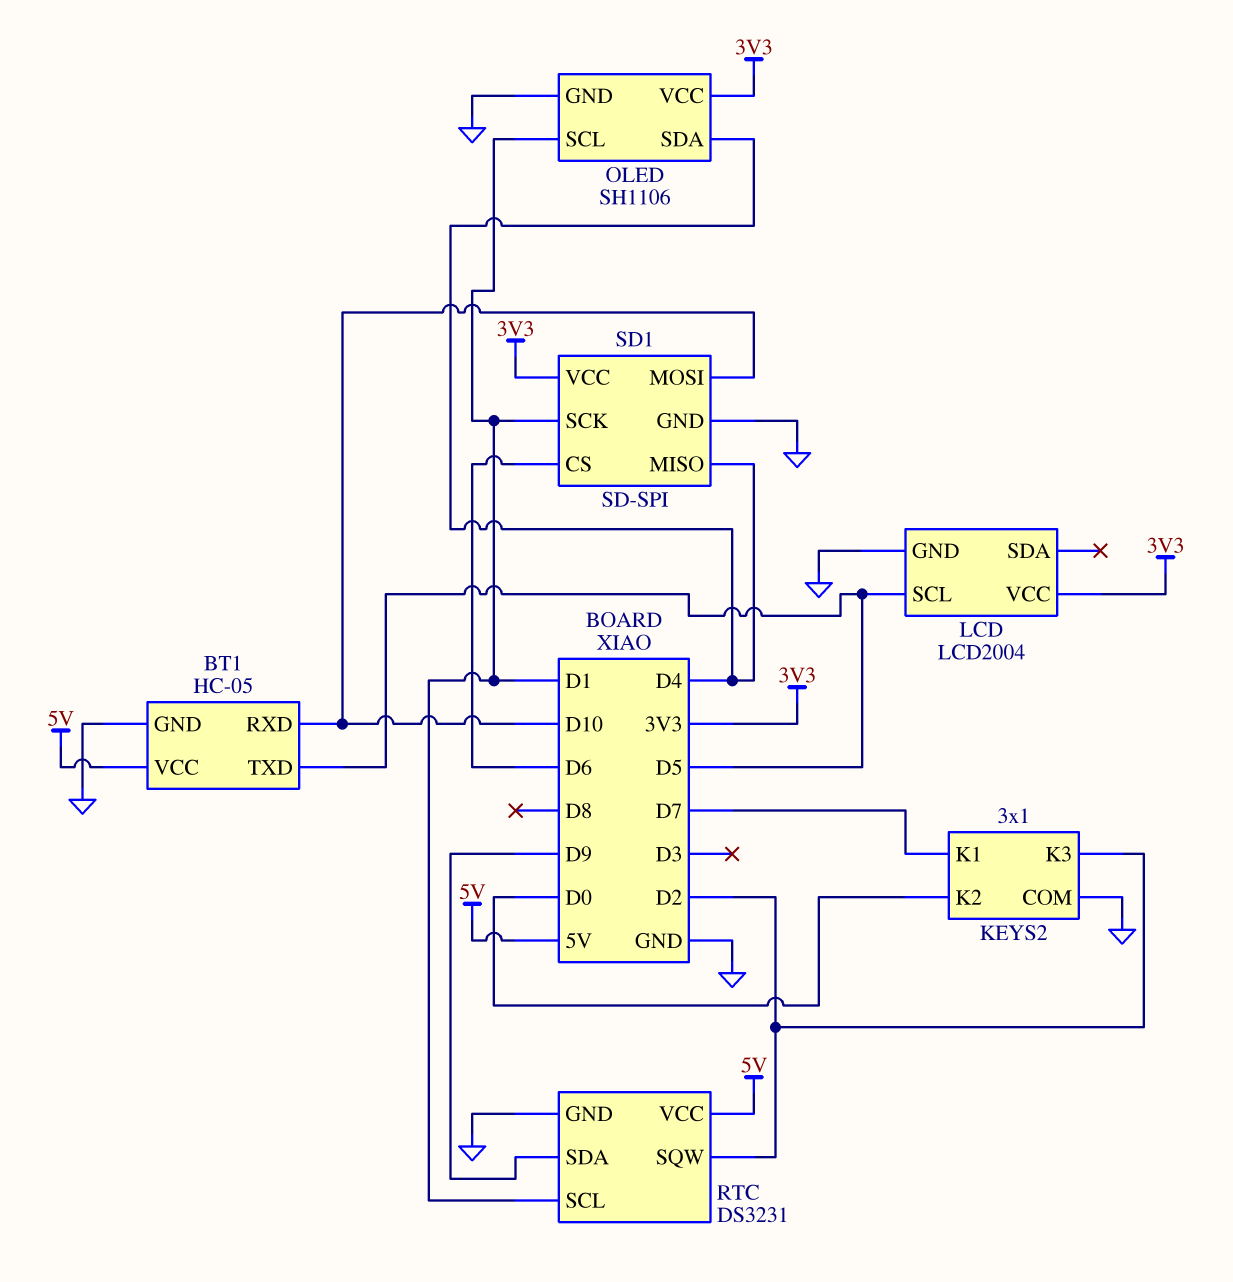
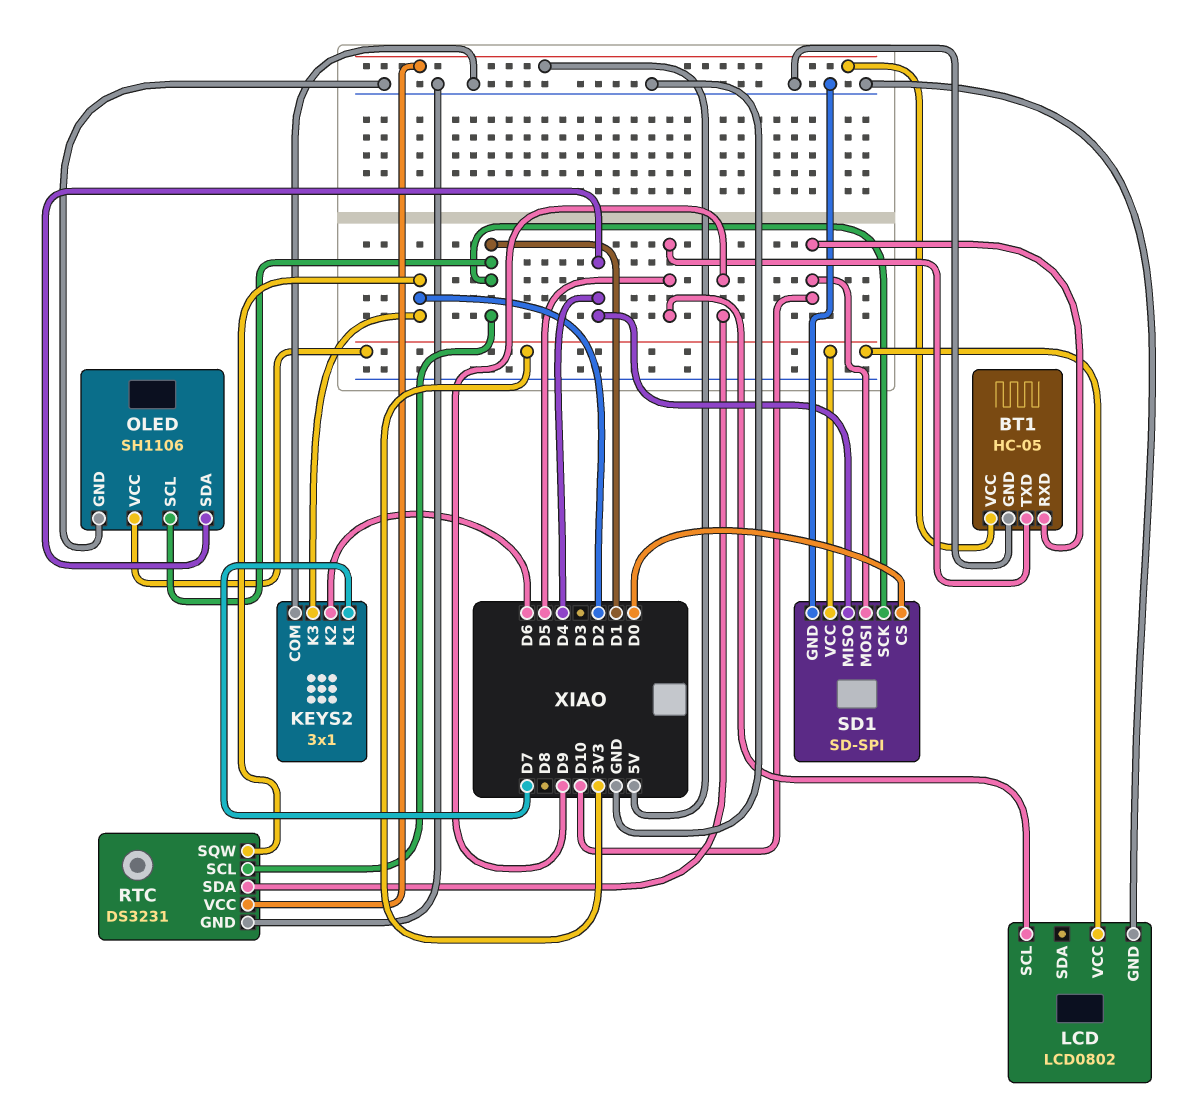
KEYS2 pin K2: D0 -> D6
LCD: LCD2004 -> LCD0802
SD1 pin CS: D6 -> D0

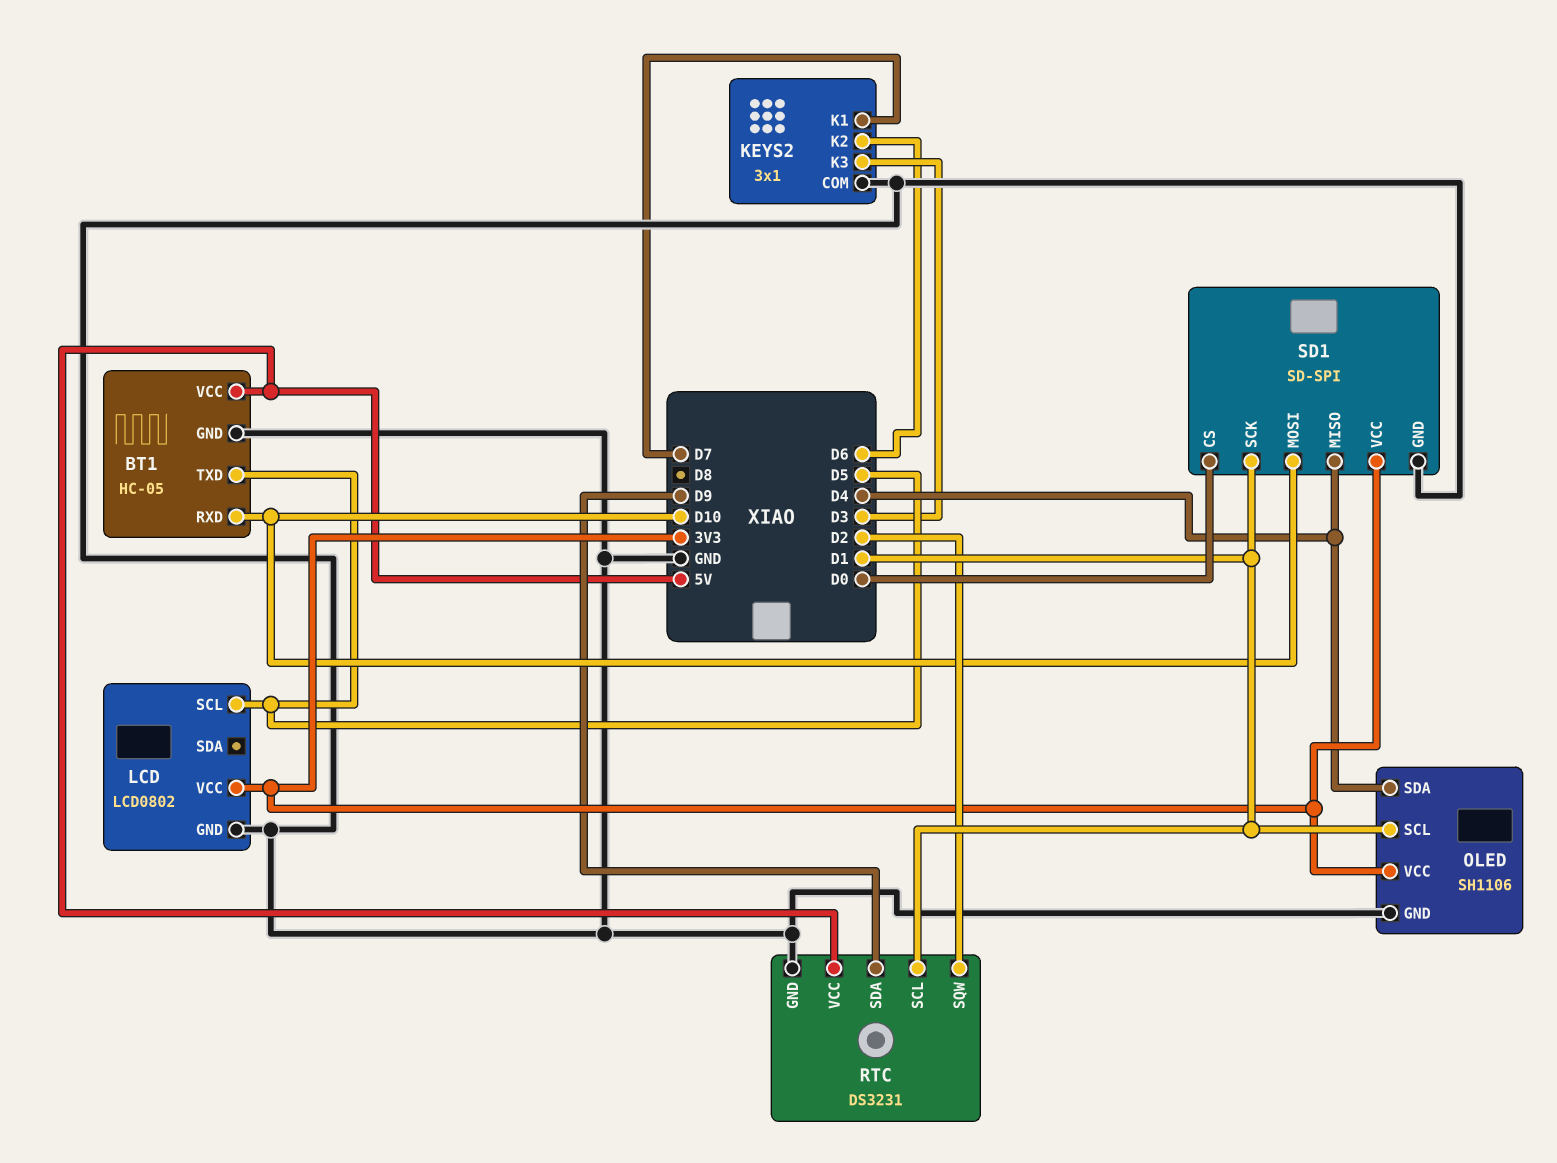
KEYS2 pin K3: D2 -> D3

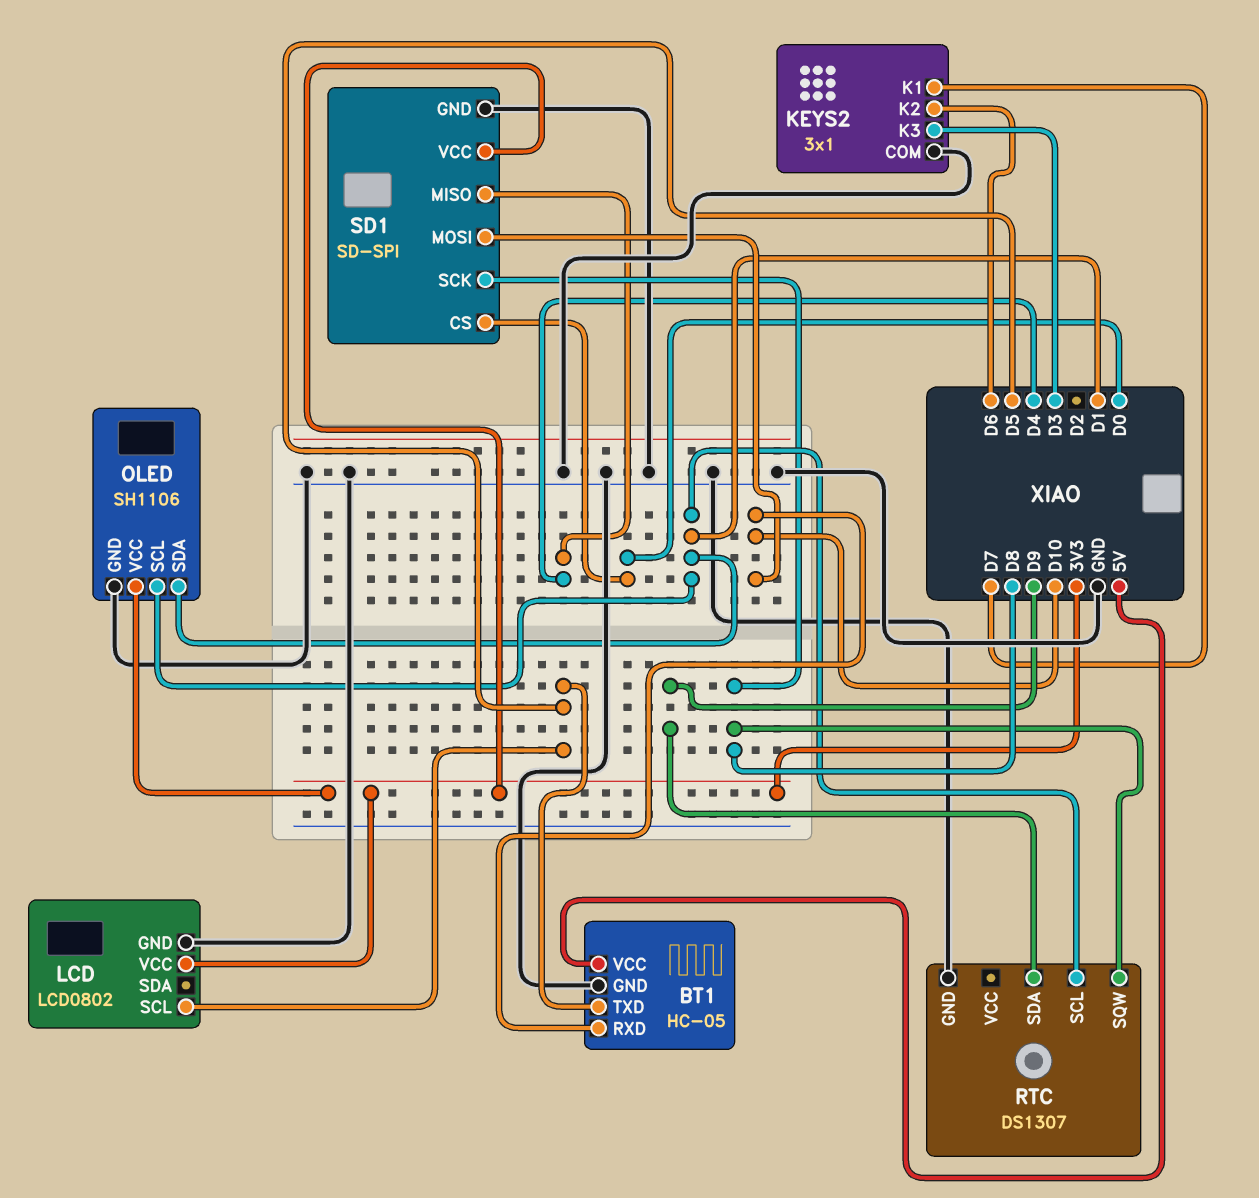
OLED pin SDA: D4 -> D1
RTC: DS3231 -> DS1307
RTC pin SQW: D2 -> D8
RTC pin VCC: 5V -> none
SD1 pin SCK: D1 -> D8

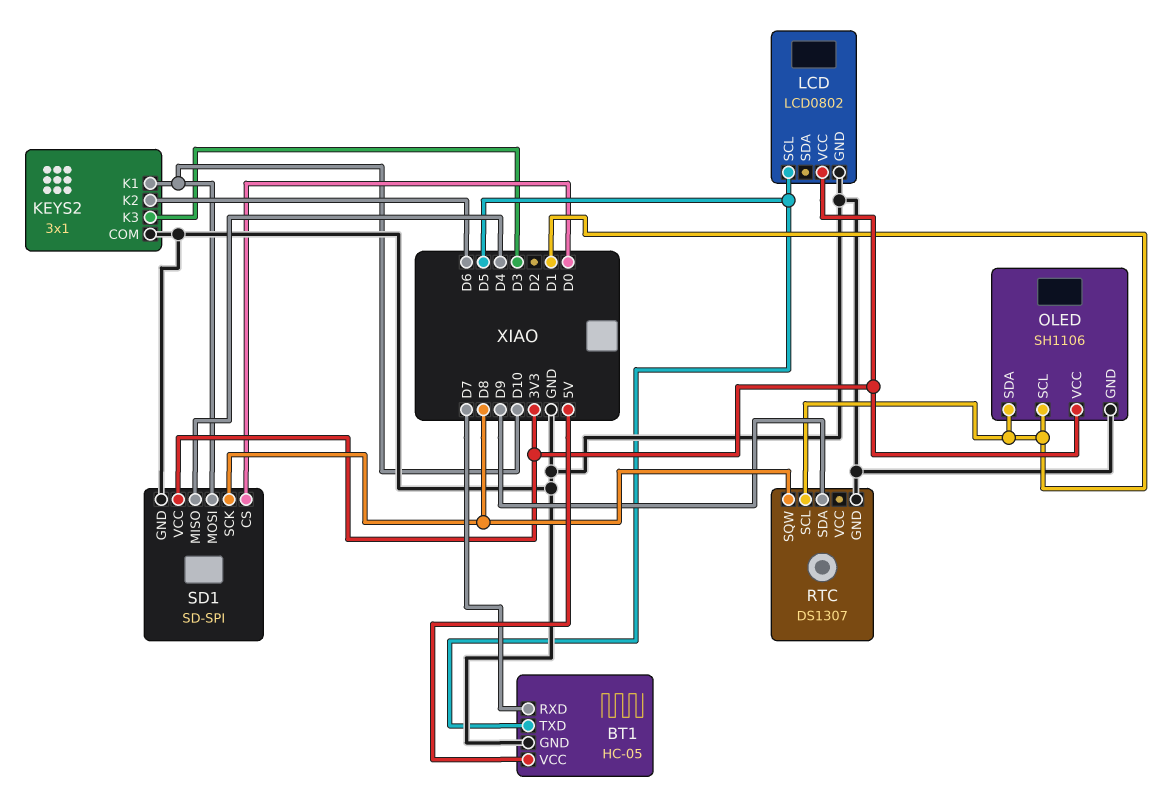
BT1 pin RXD: D10 -> D7
KEYS2 pin K1: D7 -> D10

